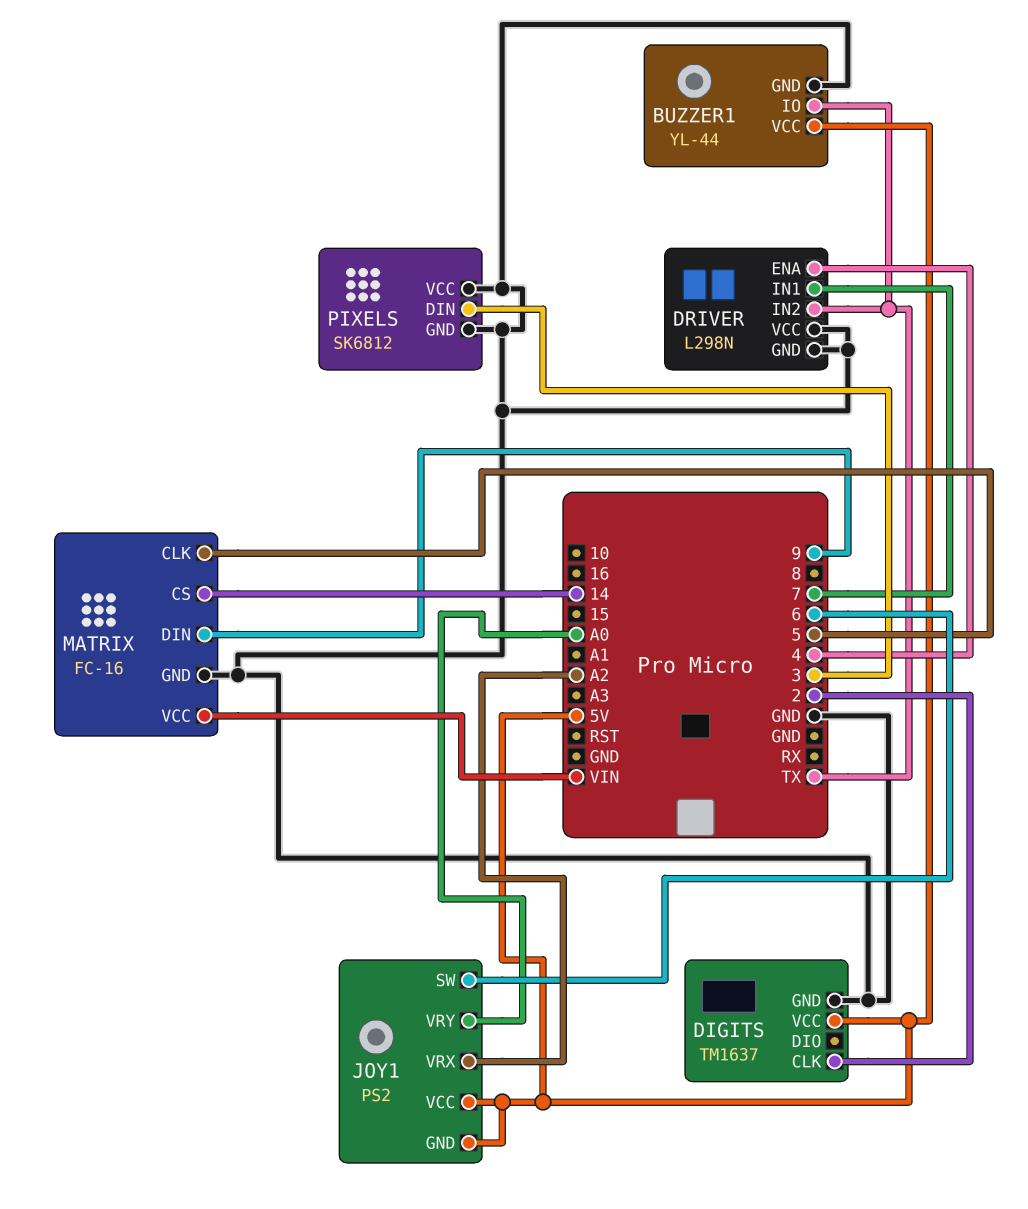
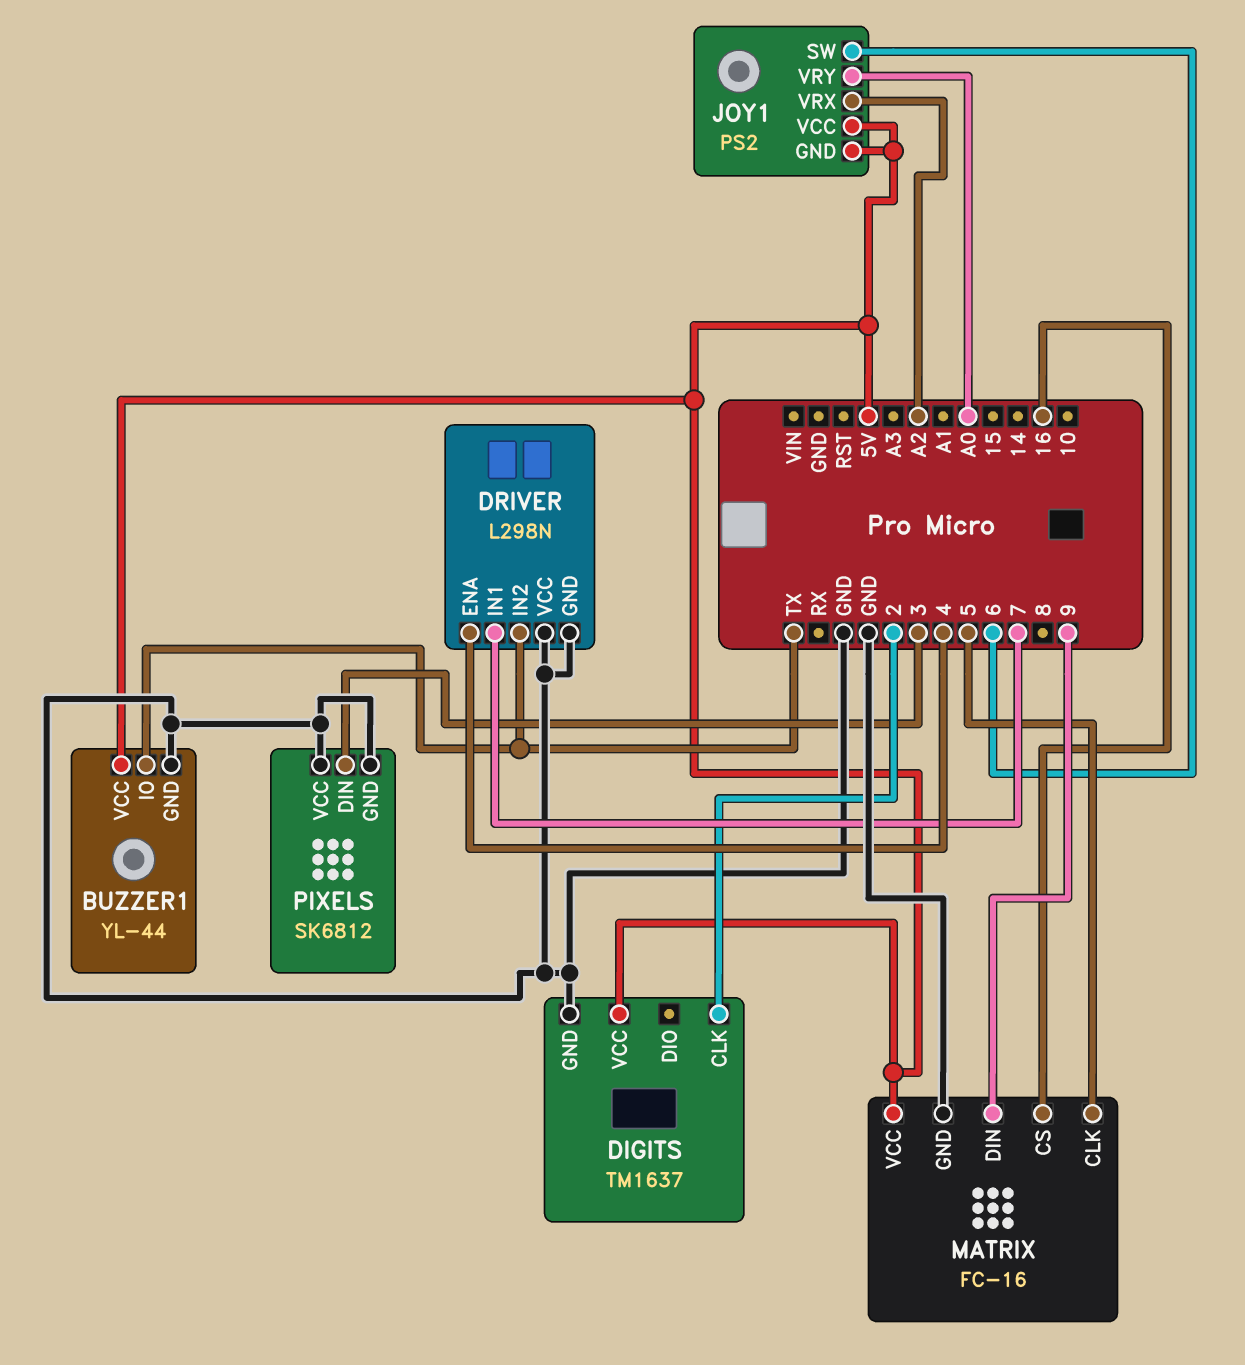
MATRIX pin CS: 14 -> 16
MATRIX pin VCC: VIN -> 5V

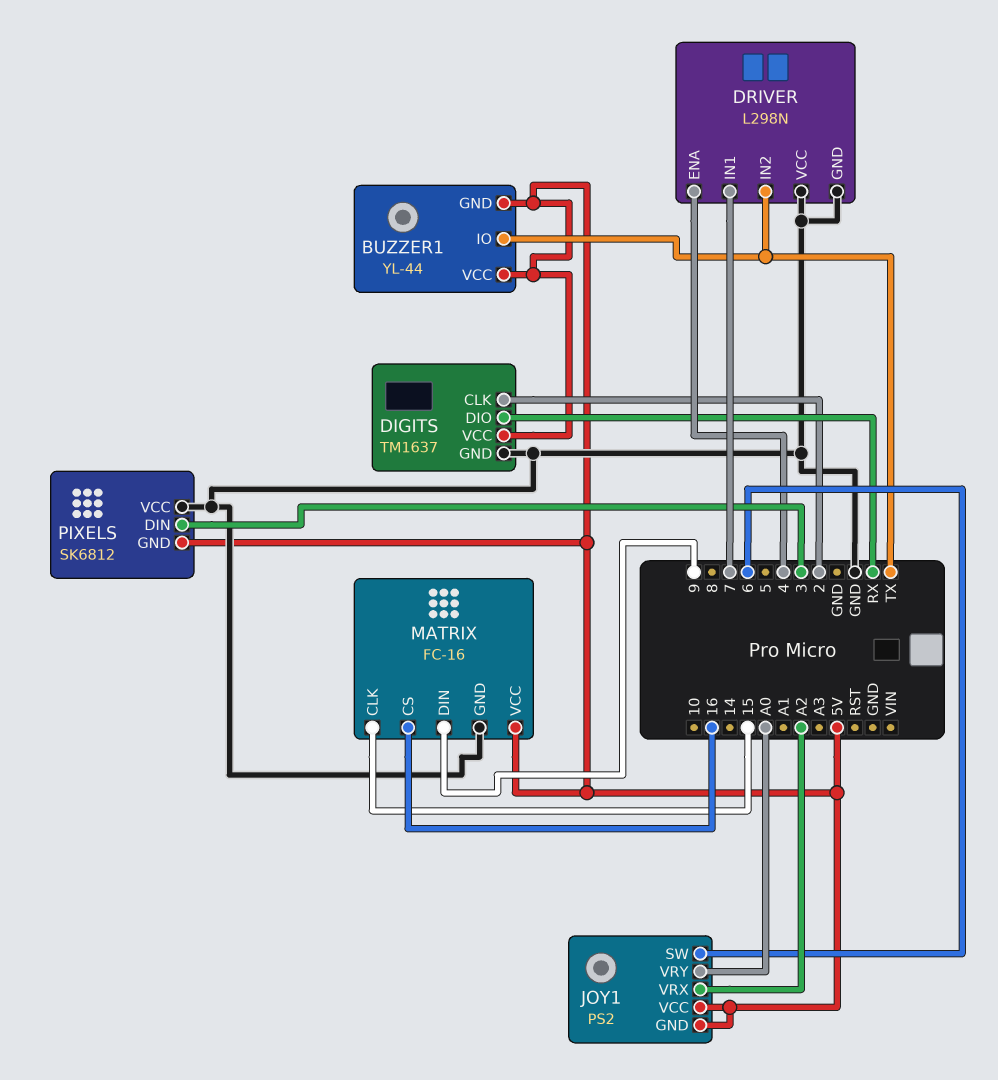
BUZZER1 pin GND: GND -> 5V
DIGITS pin DIO: none -> RX
MATRIX pin CLK: 5 -> 15
PIXELS pin GND: GND -> 5V

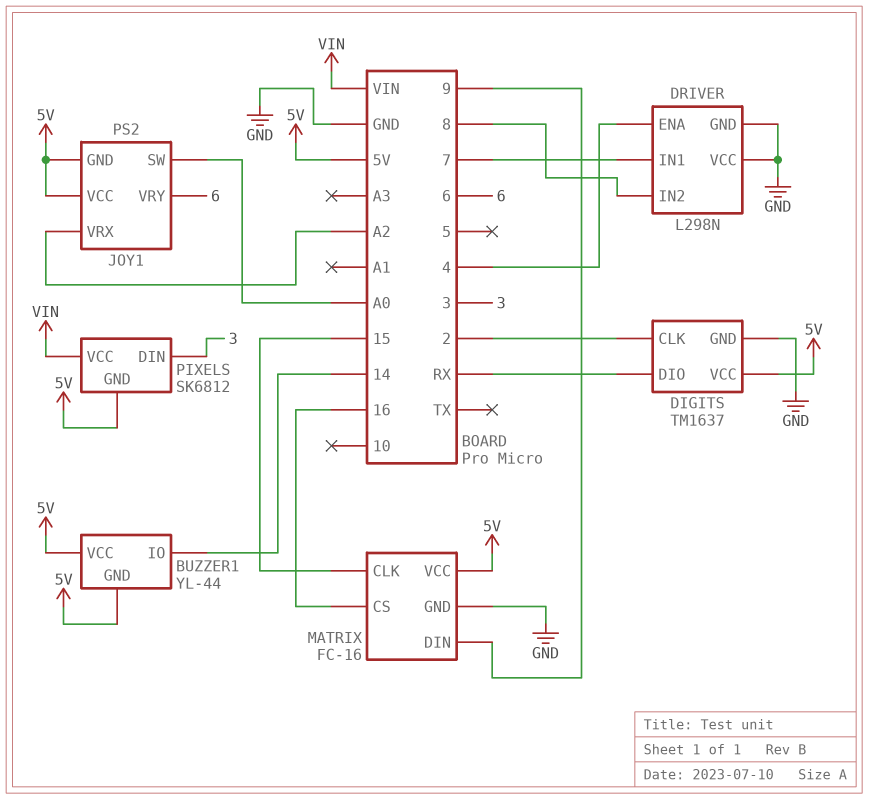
BUZZER1 pin IO: TX -> 14
DRIVER pin IN2: TX -> 8
JOY1 pin SW: 6 -> A0
JOY1 pin VRY: A0 -> 6
PIXELS pin VCC: GND -> VIN

